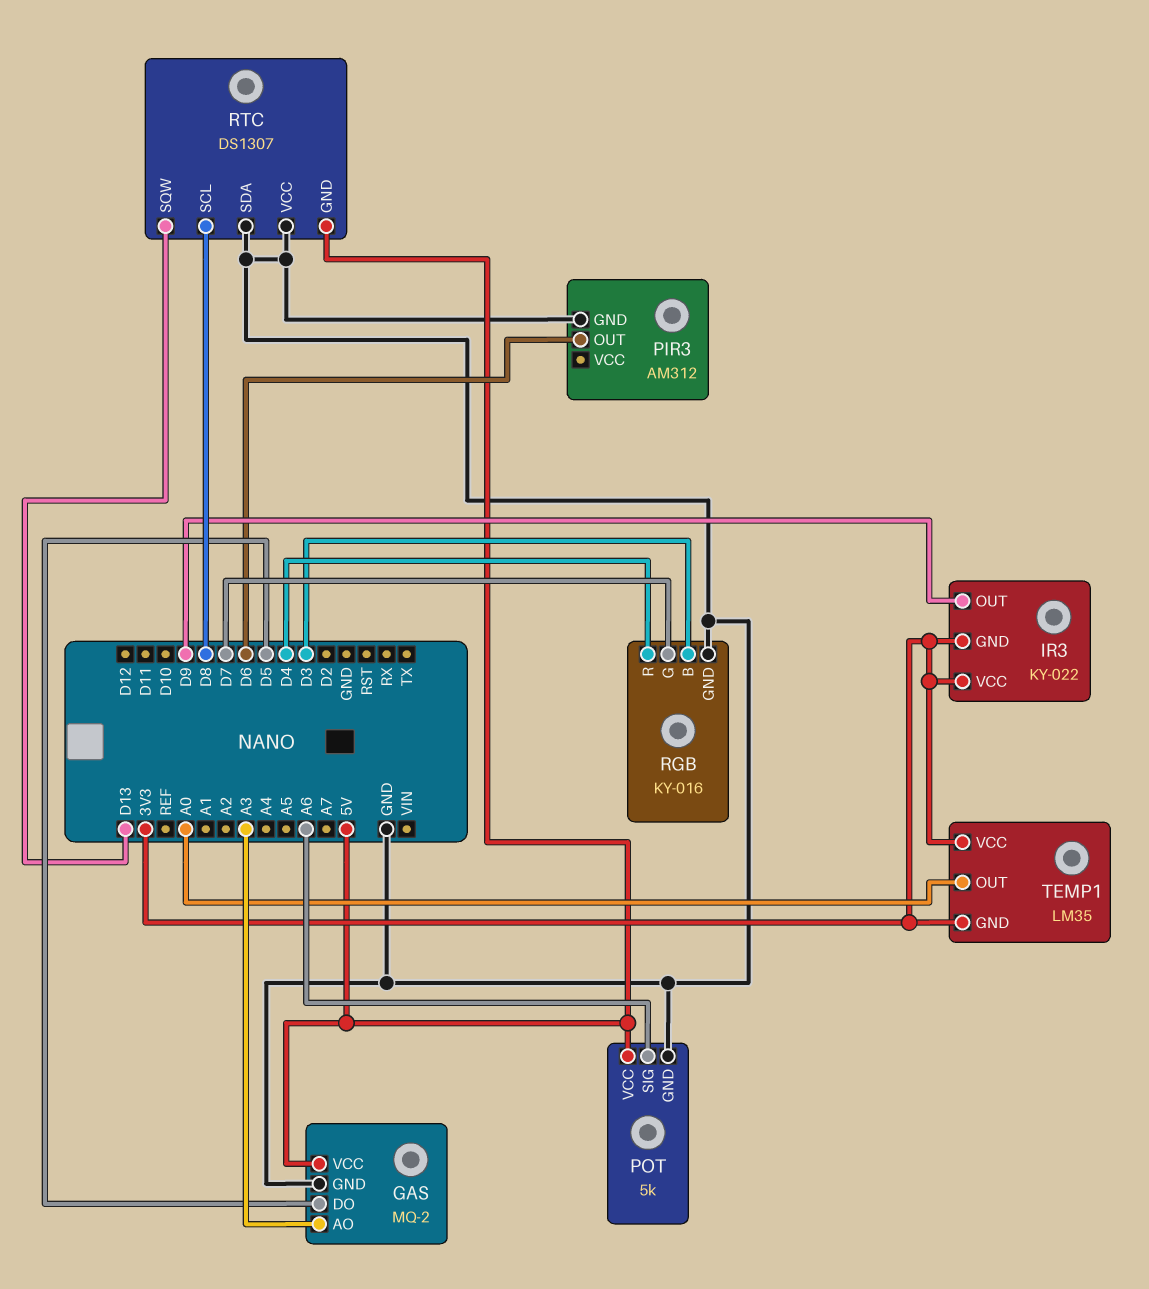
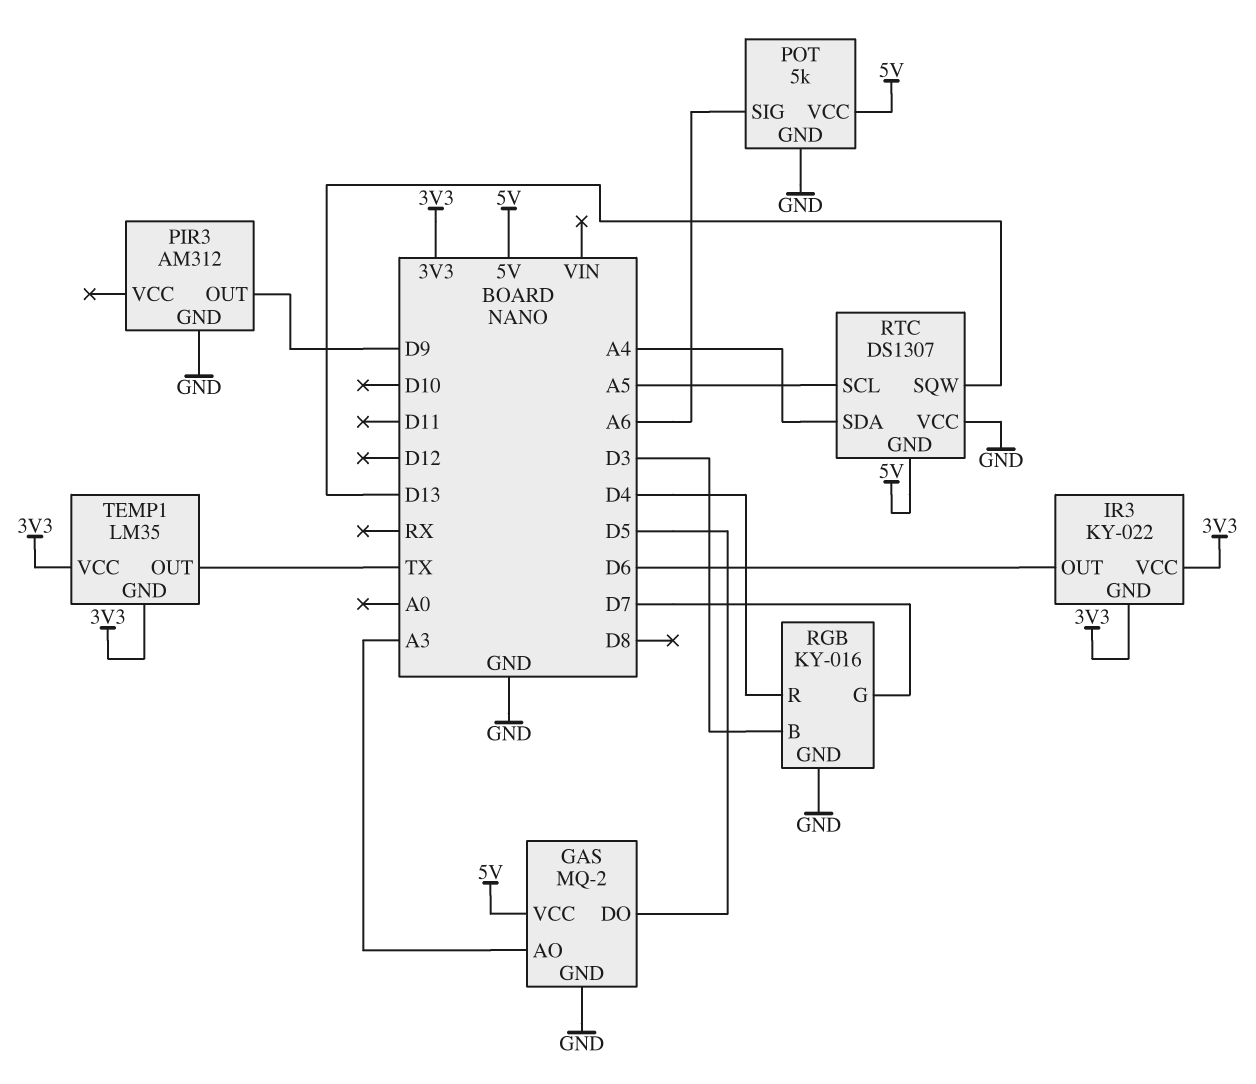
IR3 pin OUT: D9 -> D6
PIR3 pin OUT: D6 -> D9
RTC pin SCL: D8 -> A5
RTC pin SDA: GND -> A4
TEMP1 pin OUT: A0 -> TX

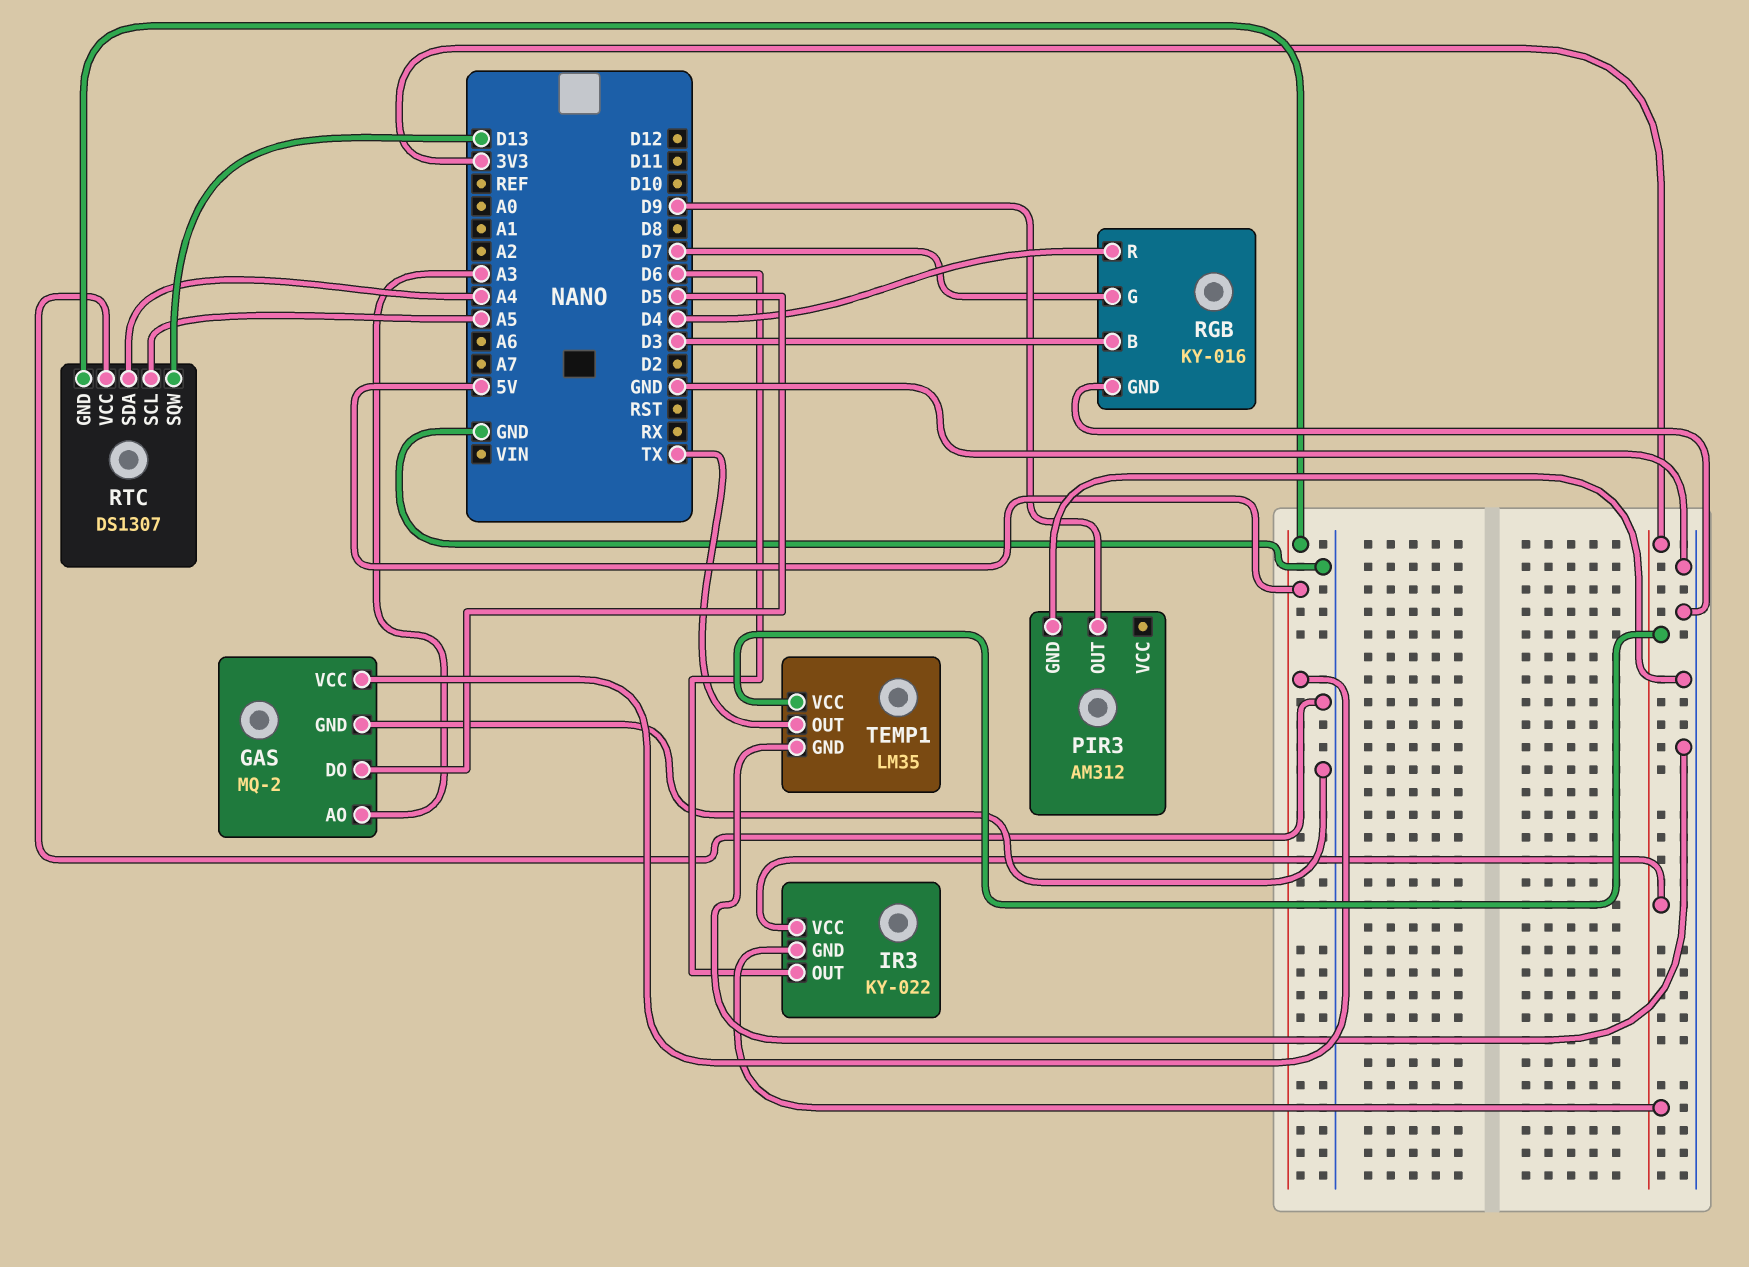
POT: 5k -> none
POT pin GND: GND -> none
POT pin SIG: A6 -> none
POT pin VCC: 5V -> none
TEMP1 pin GND: 3V3 -> GND

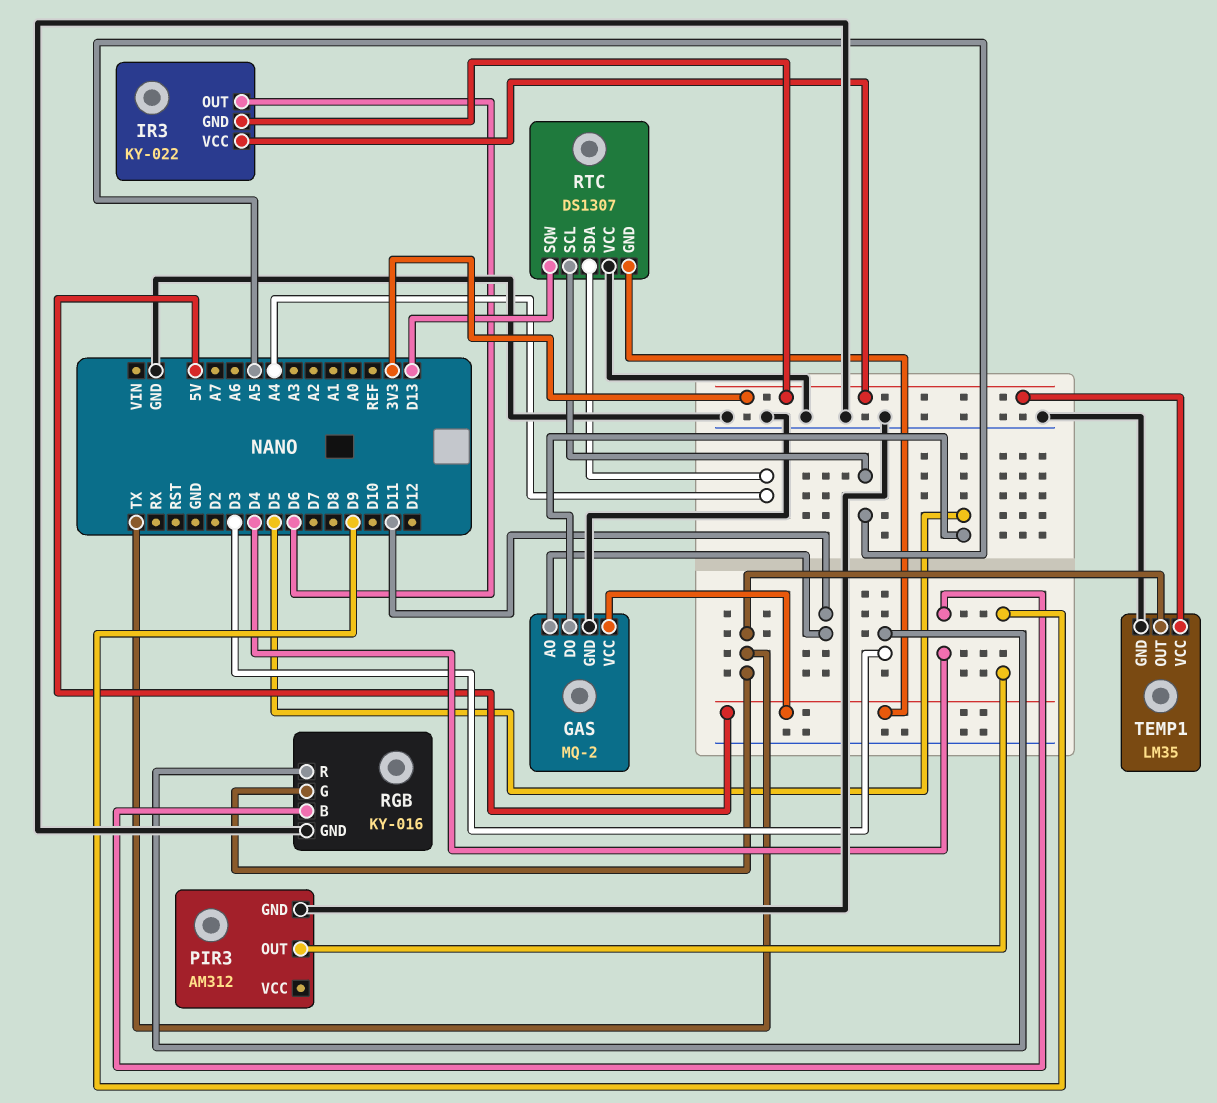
GAS pin AO: A3 -> D11
RGB pin B: D3 -> D4
RGB pin G: D7 -> TX
RGB pin R: D4 -> D3

